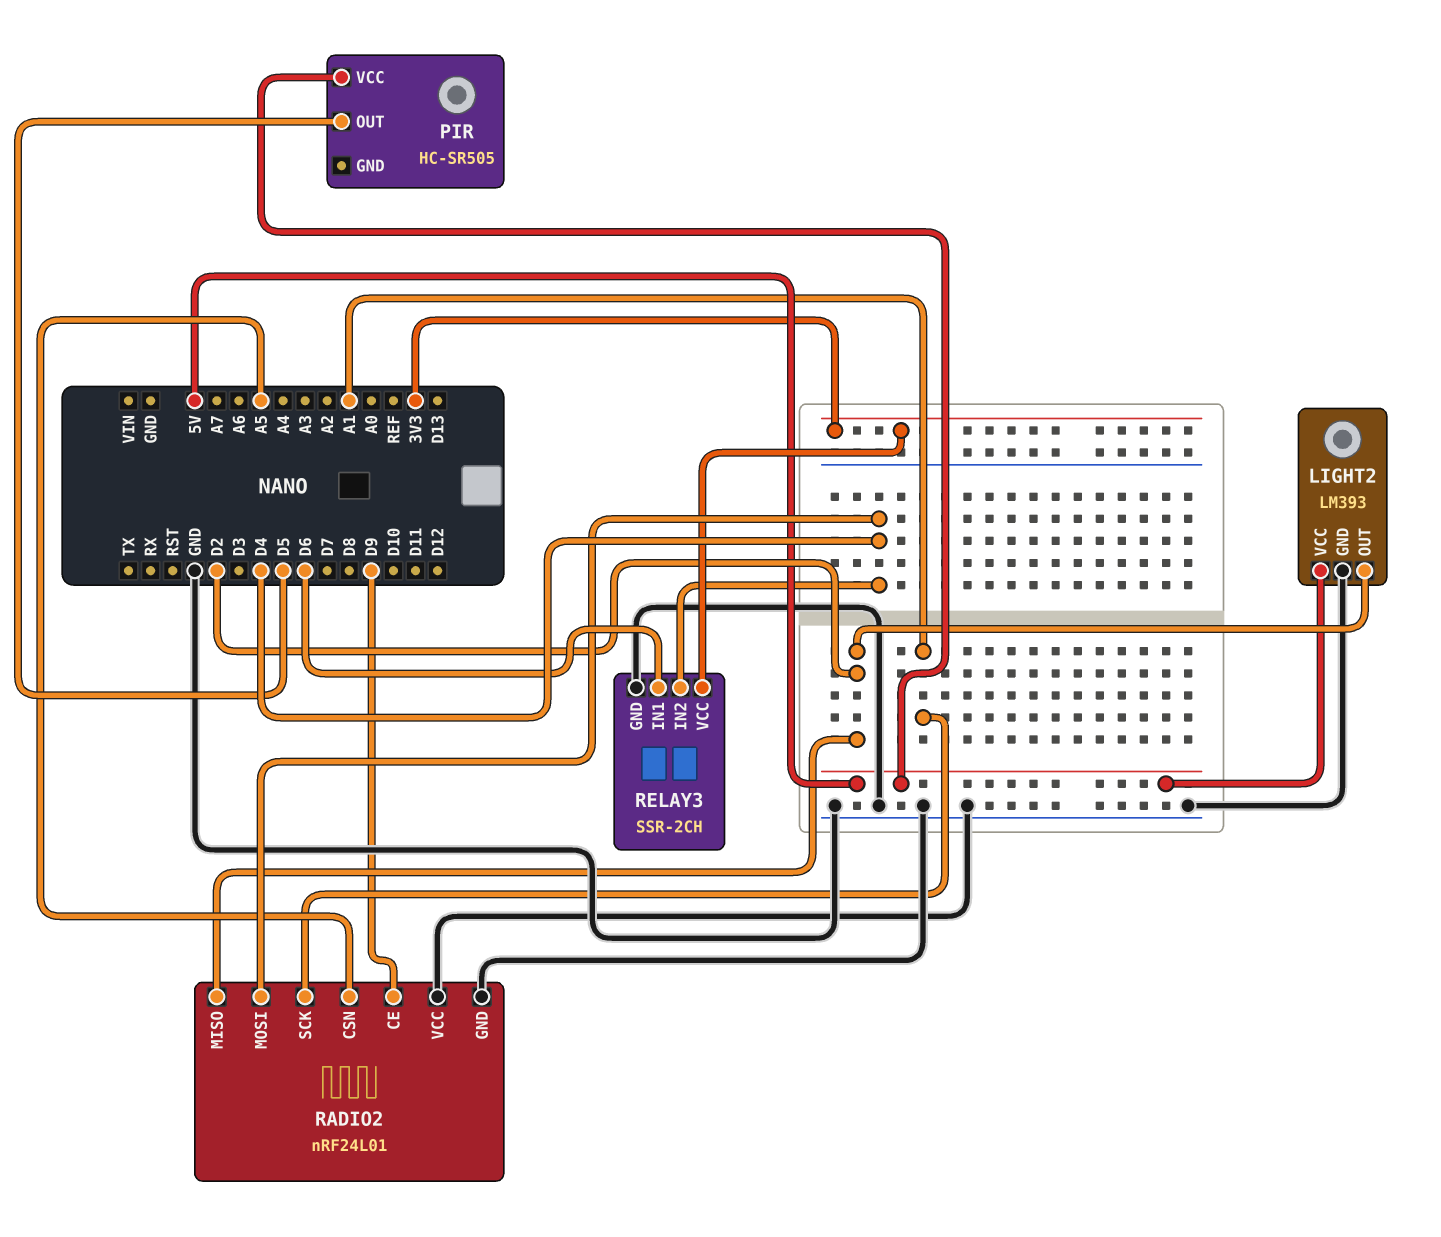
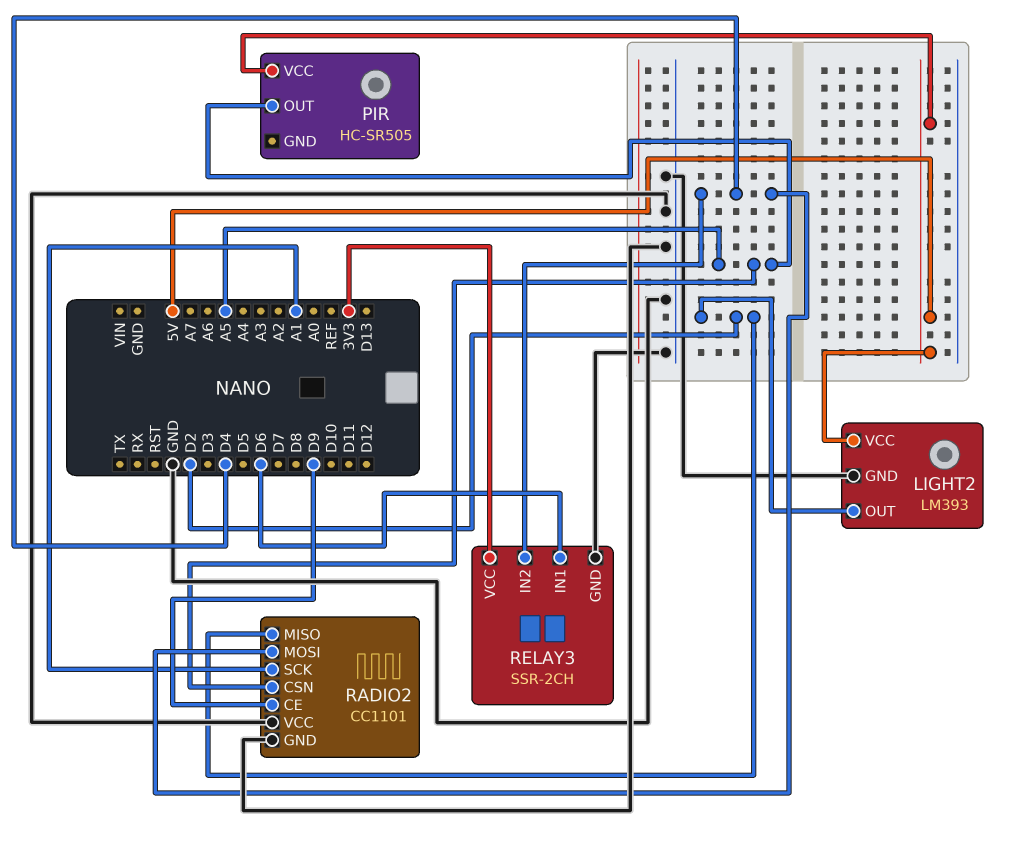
PIR pin OUT: D5 -> A5
RADIO2: nRF24L01 -> CC1101

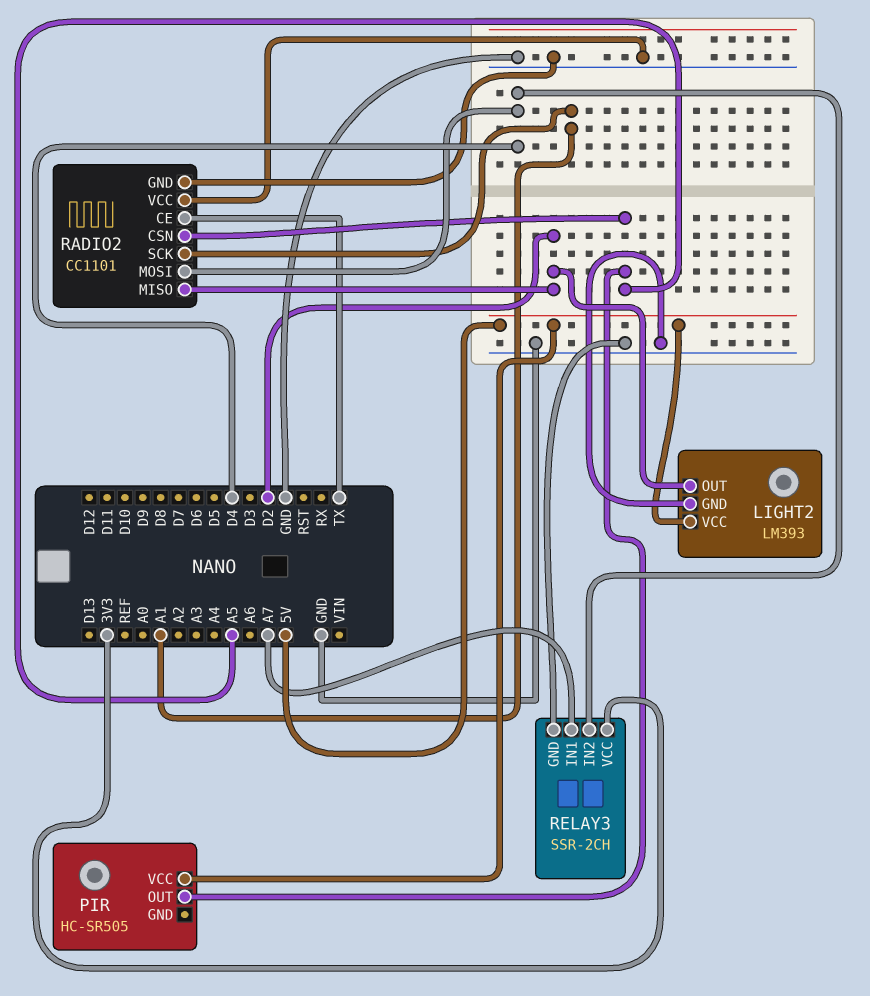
RADIO2 pin CE: D9 -> TX
RELAY3 pin IN1: D6 -> A7

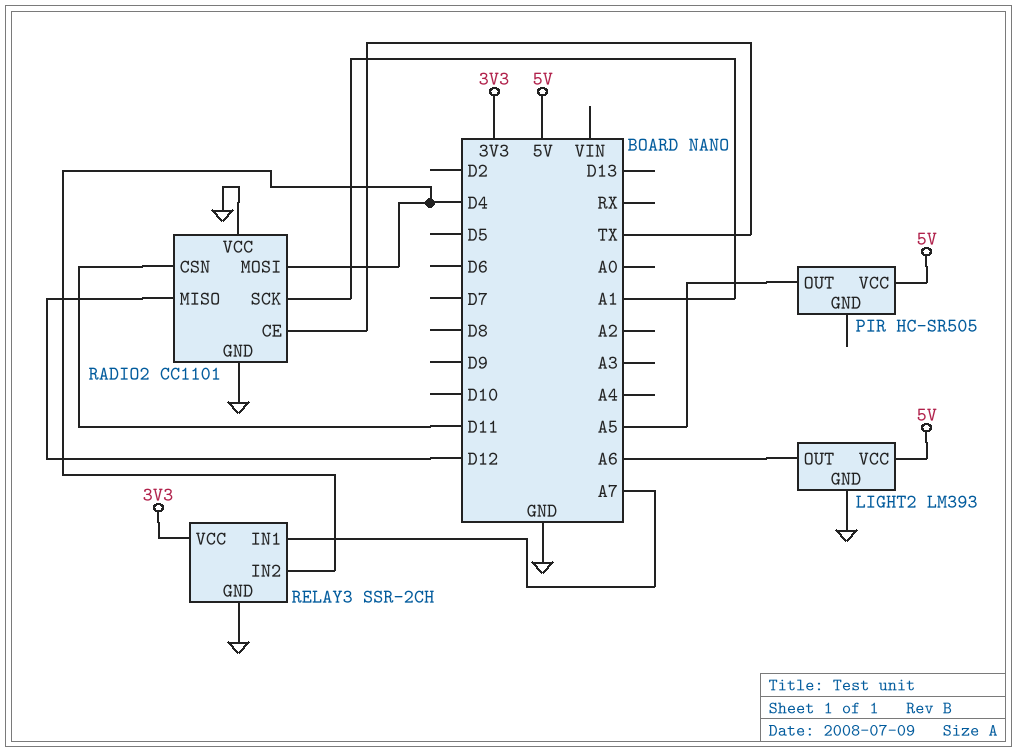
LIGHT2 pin OUT: D2 -> A6
RADIO2 pin CSN: A5 -> D11
RADIO2 pin MISO: D2 -> D12

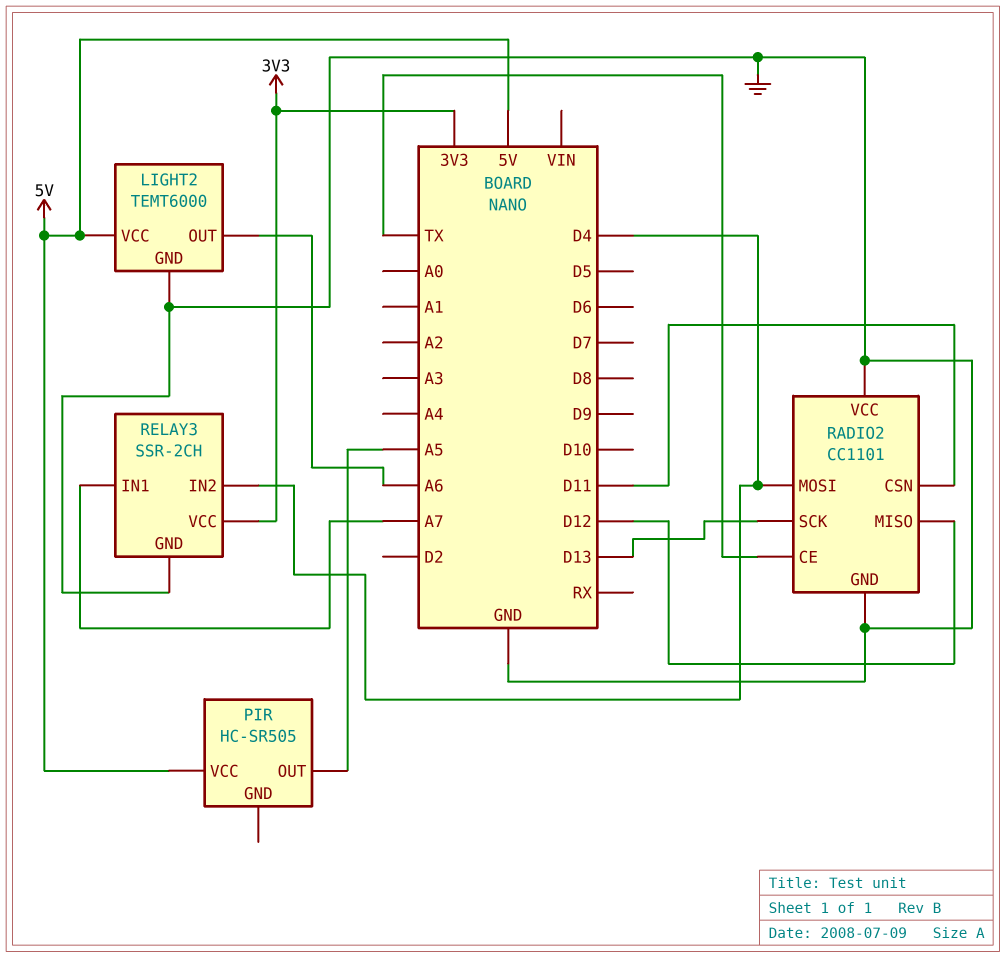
LIGHT2: LM393 -> TEMT6000
RADIO2 pin SCK: A1 -> D13

